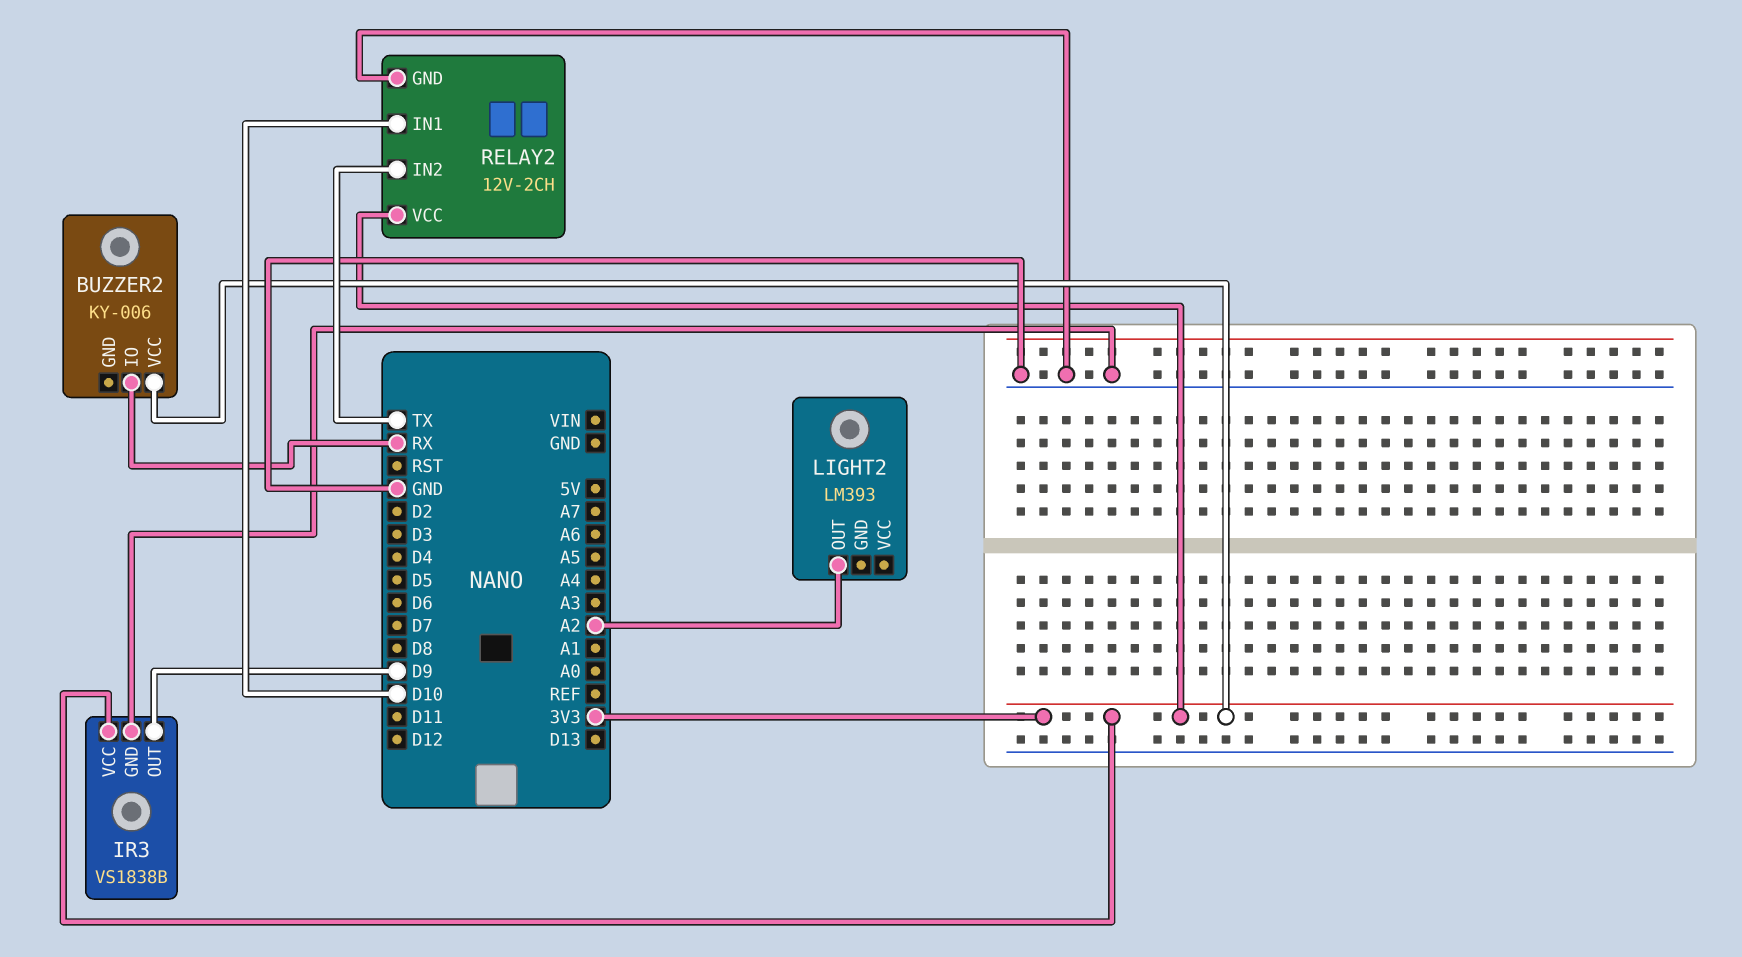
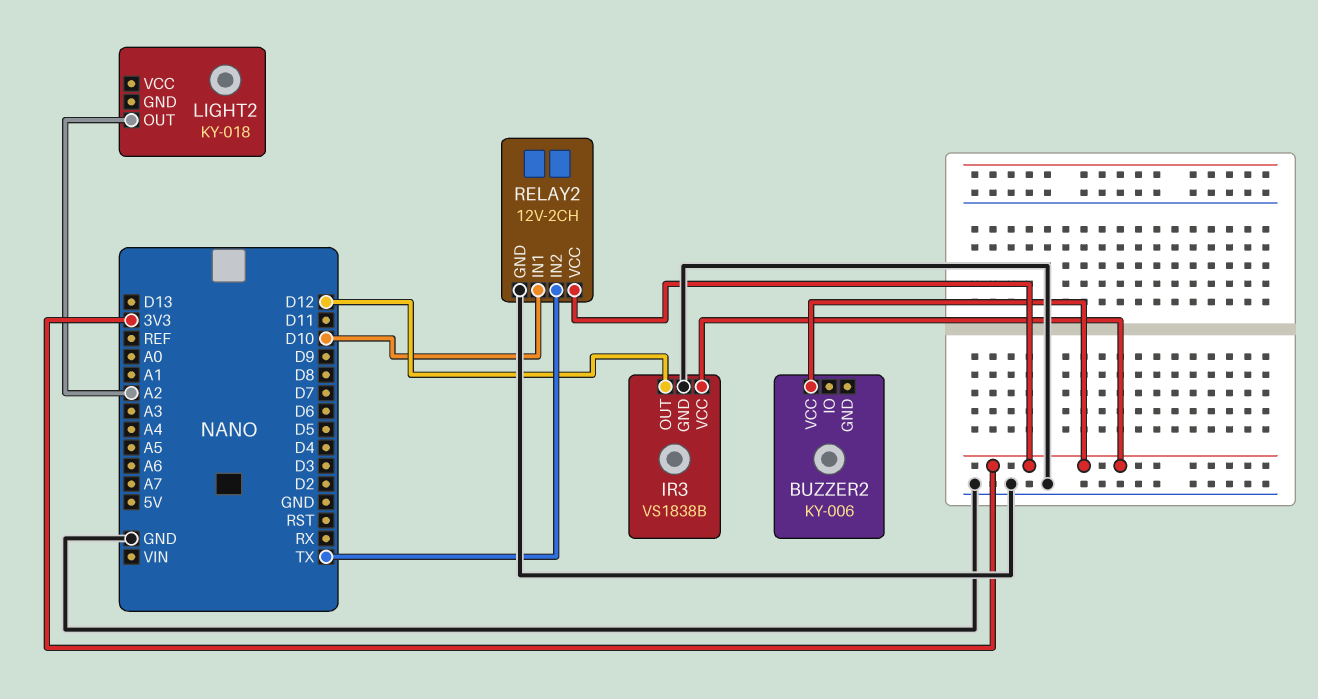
BUZZER2 pin IO: RX -> none
IR3 pin OUT: D9 -> D12
LIGHT2: LM393 -> KY-018

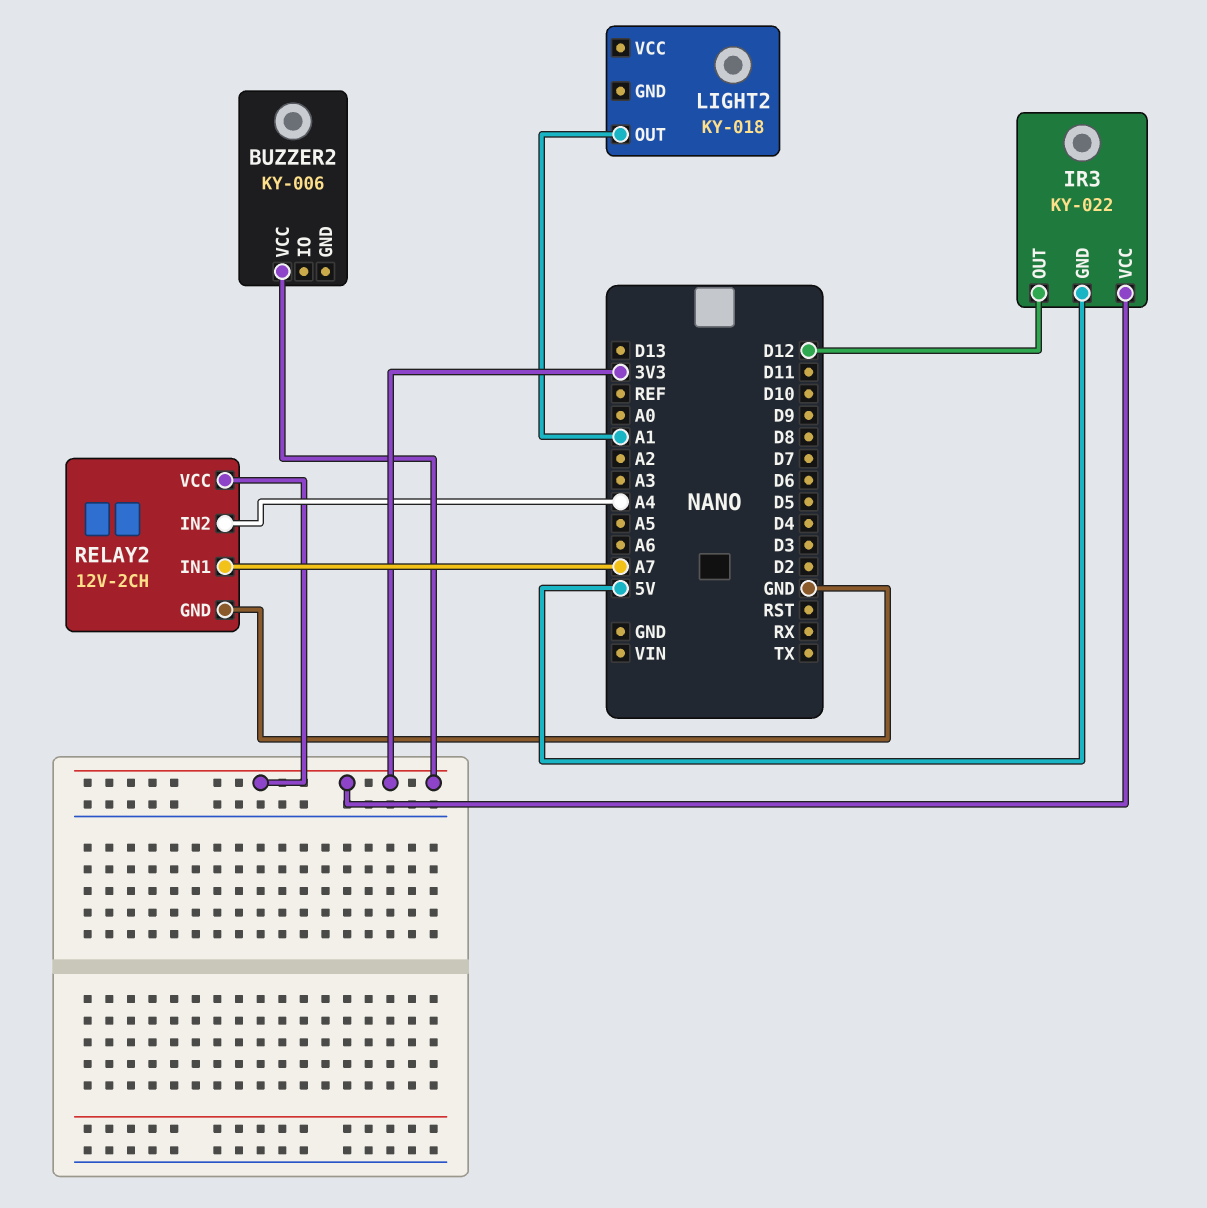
IR3: VS1838B -> KY-022
IR3 pin GND: GND -> 5V
LIGHT2 pin OUT: A2 -> A1
RELAY2 pin IN1: D10 -> A7
RELAY2 pin IN2: TX -> A4

